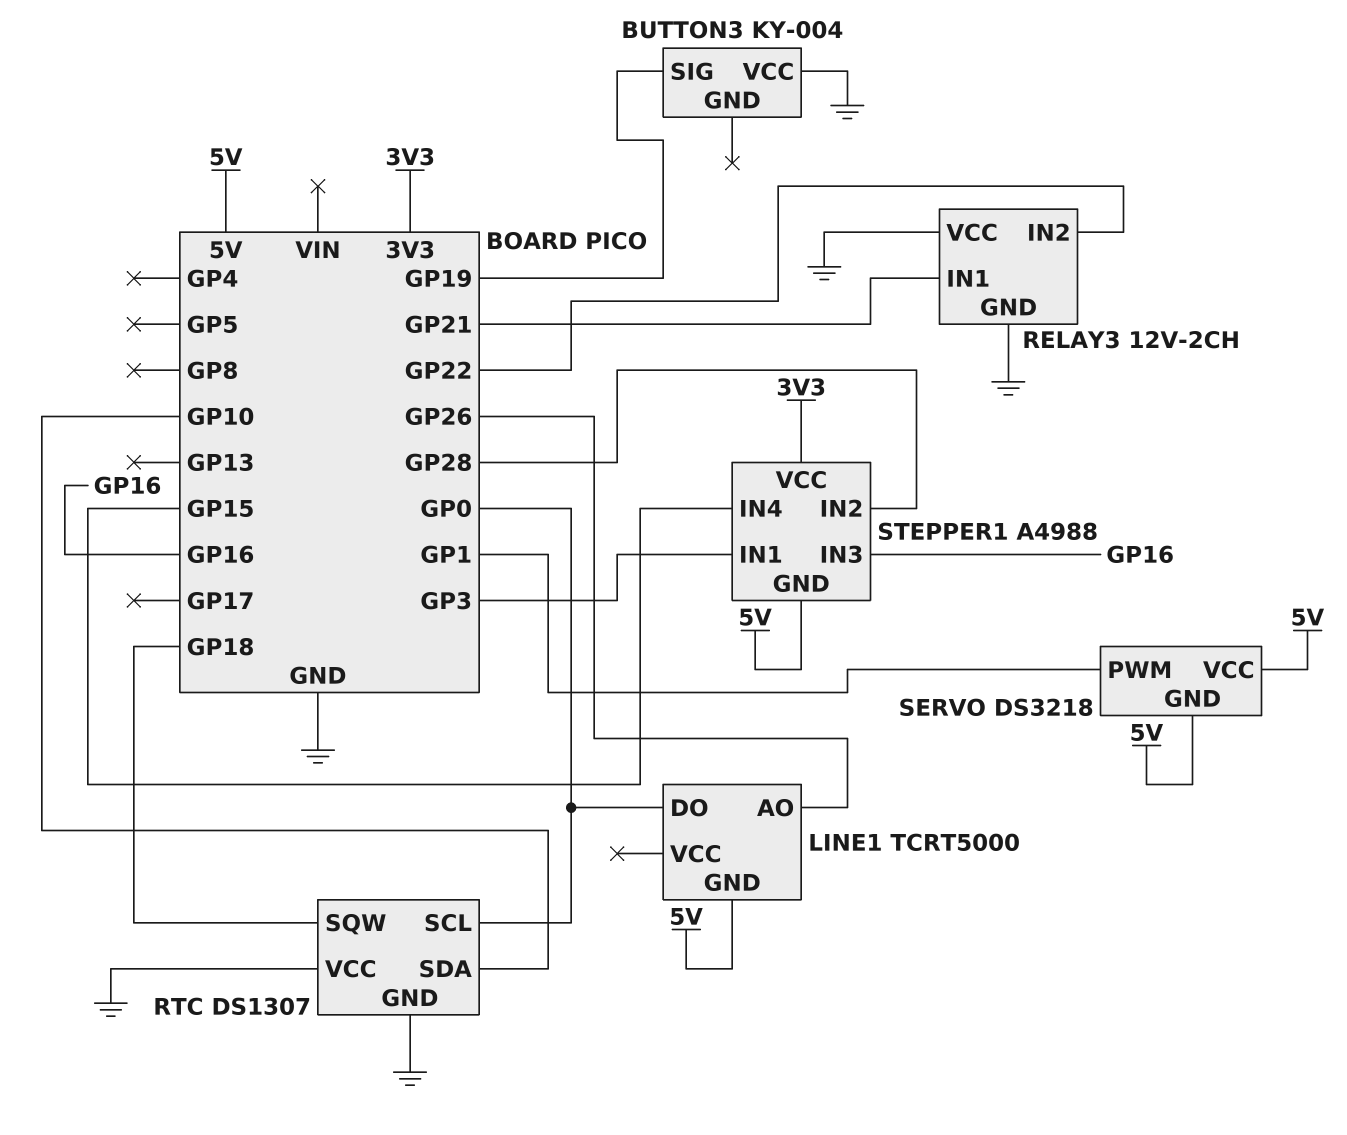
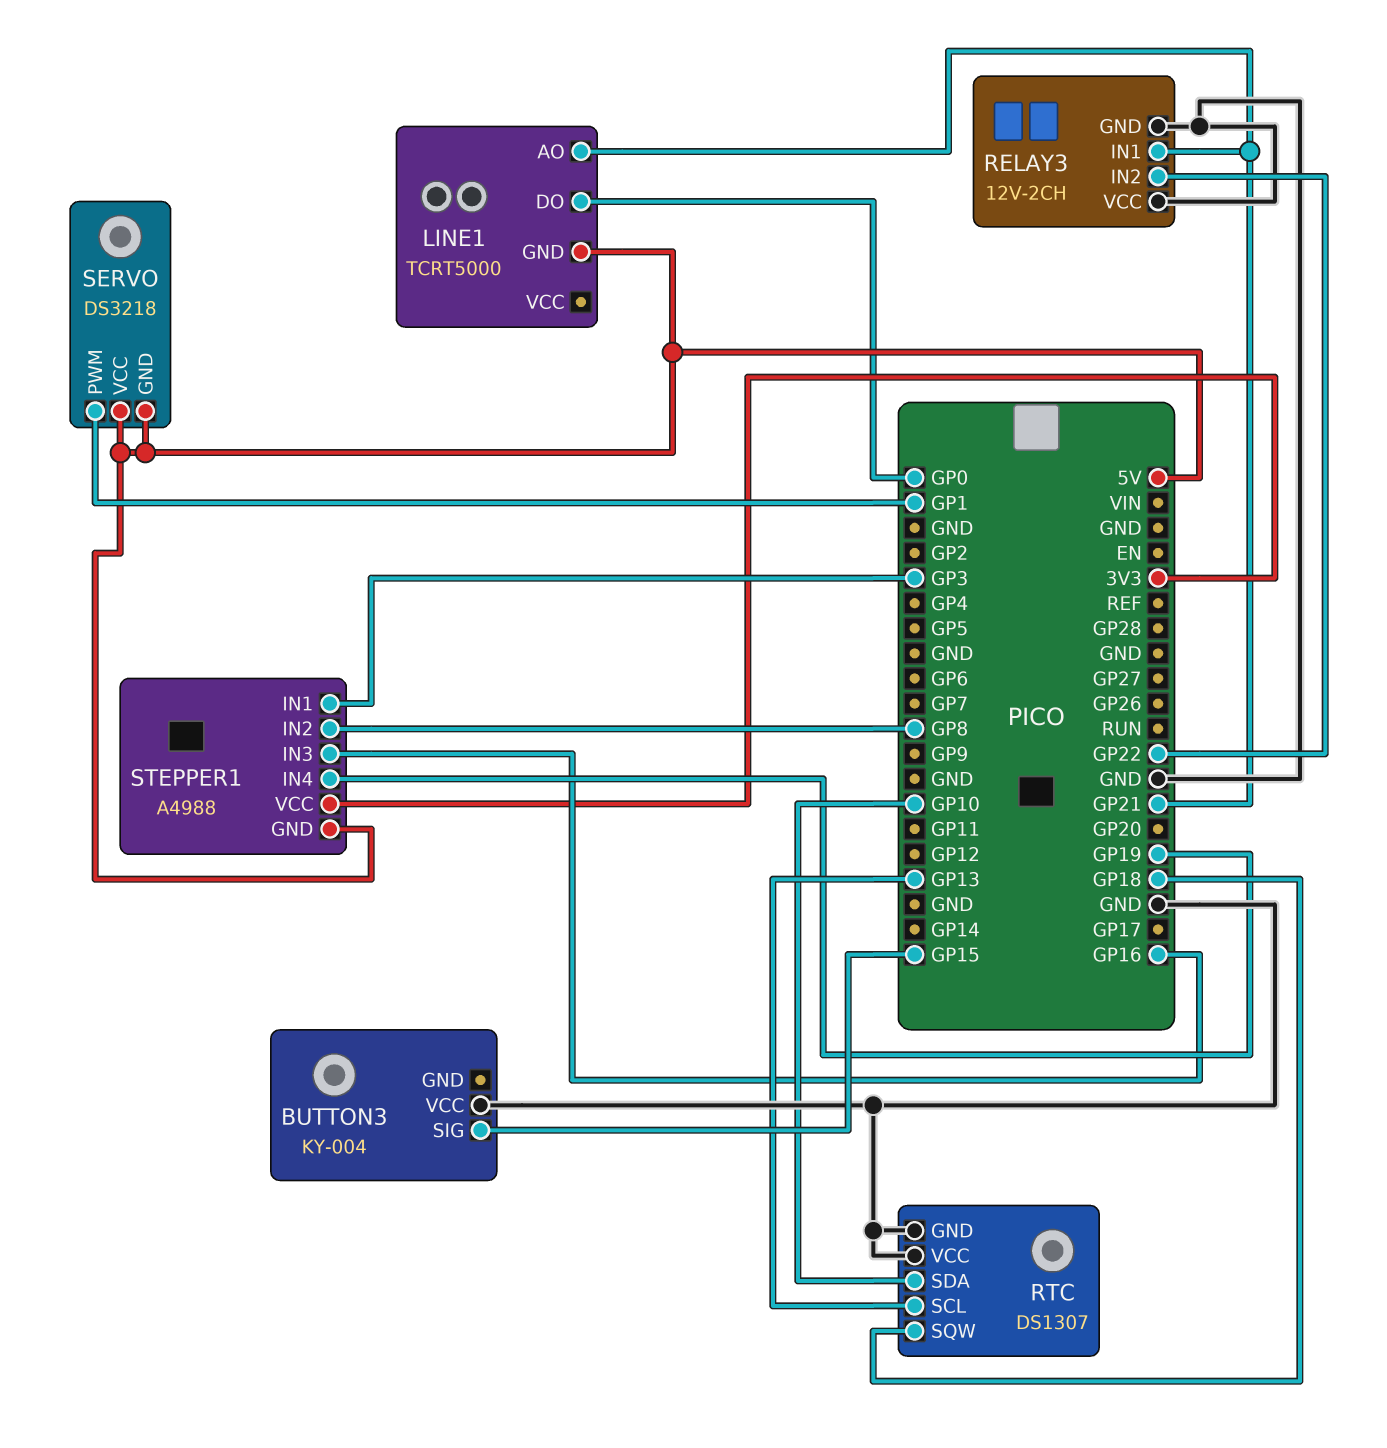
BUTTON3 pin SIG: GP19 -> GP15
LINE1 pin AO: GP26 -> GP21
RTC pin SCL: GP0 -> GP13
STEPPER1 pin IN2: GP28 -> GP8
STEPPER1 pin IN4: GP15 -> GP19

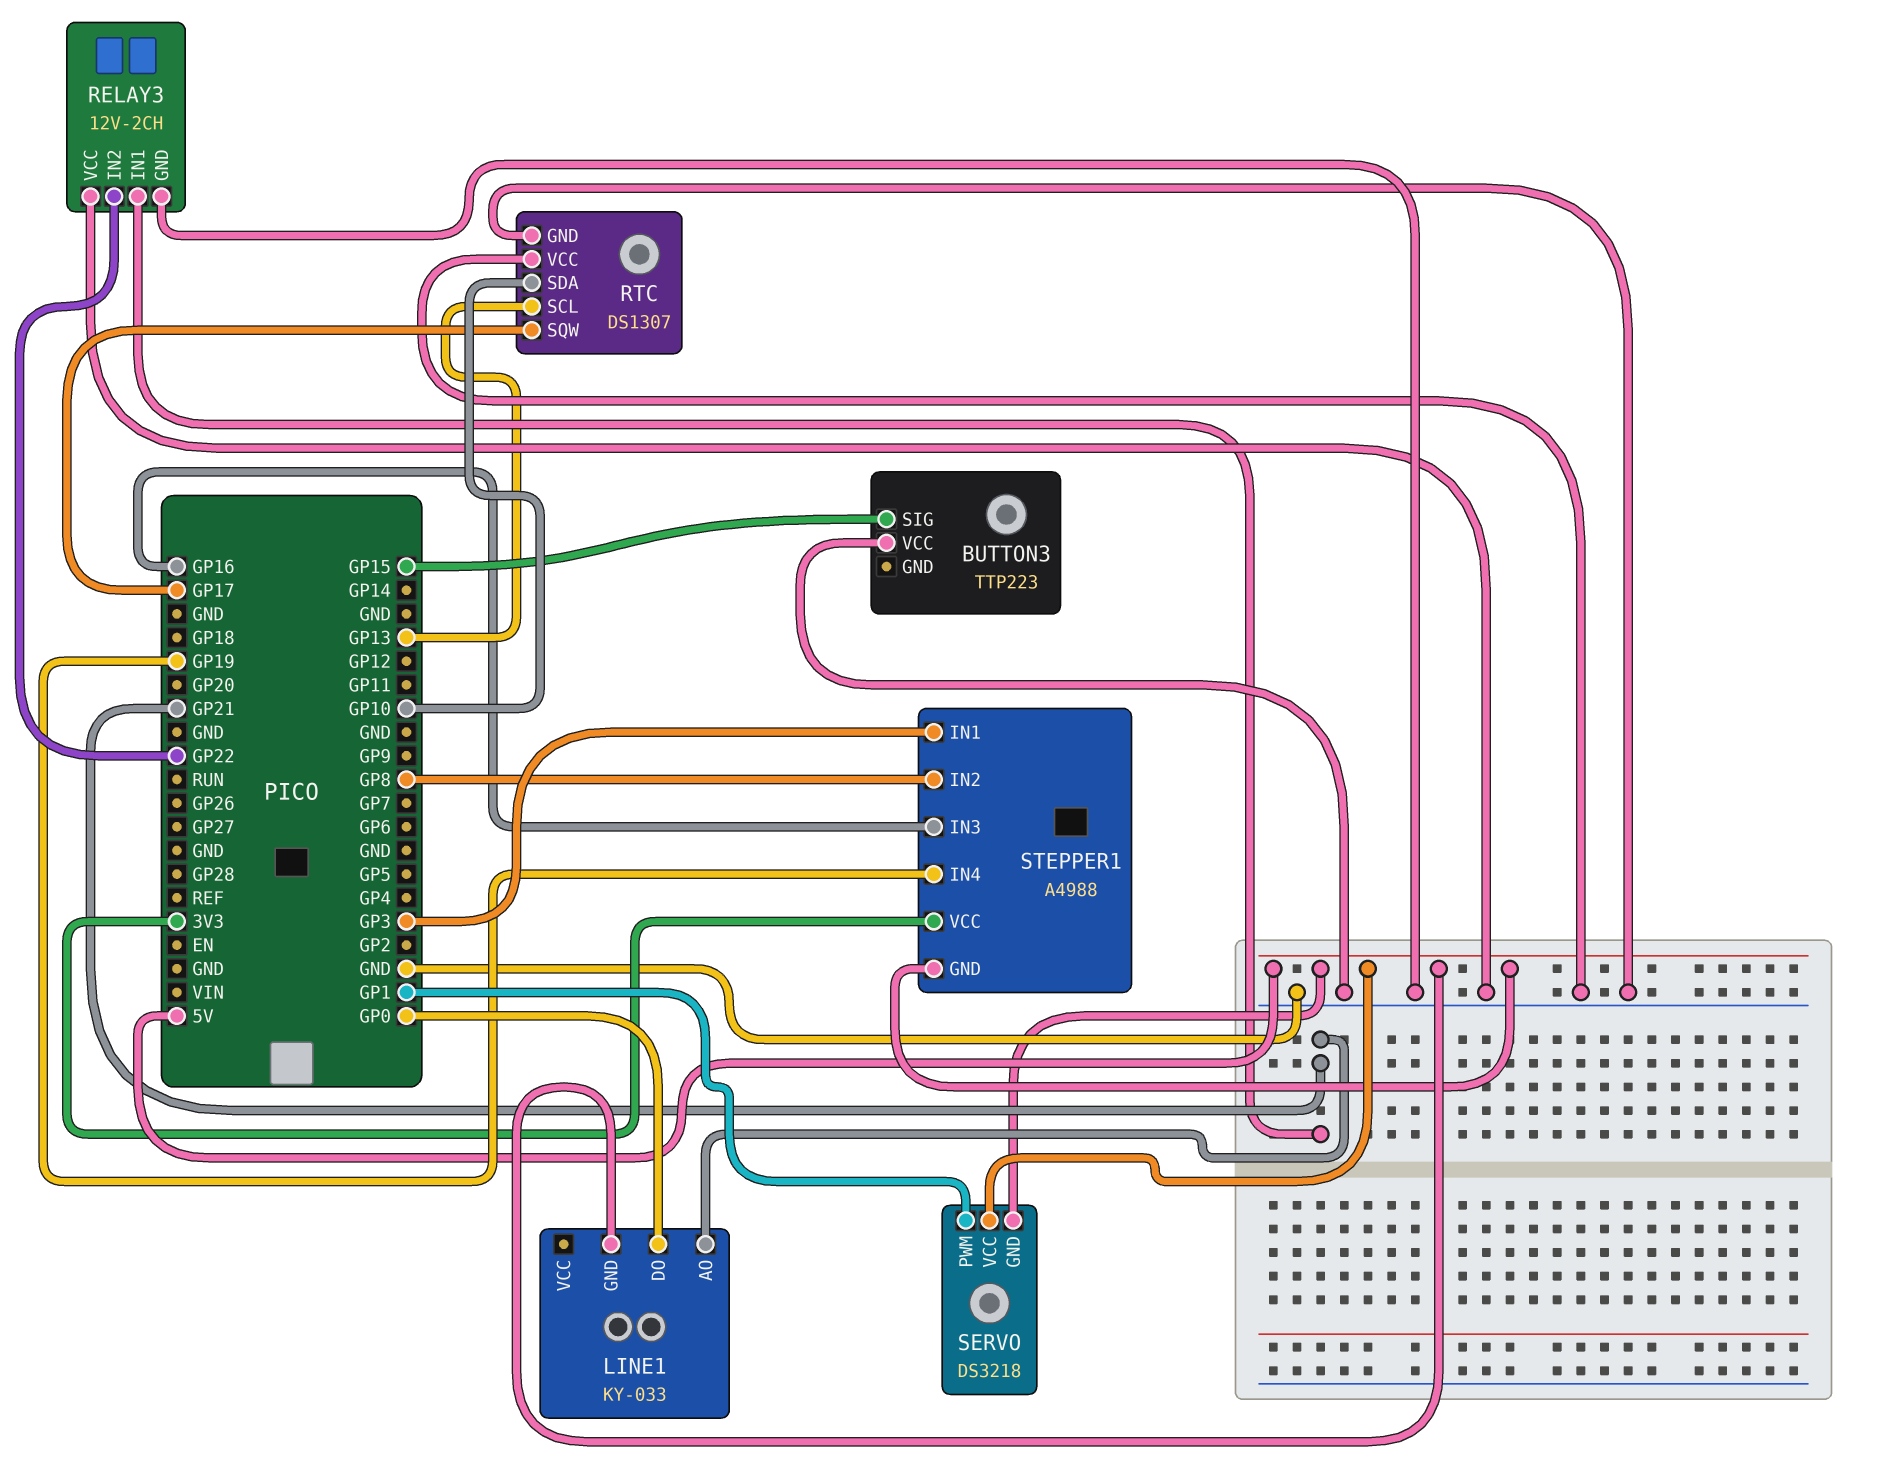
BUTTON3: KY-004 -> TTP223
LINE1: TCRT5000 -> KY-033
RTC pin SQW: GP18 -> GP17

